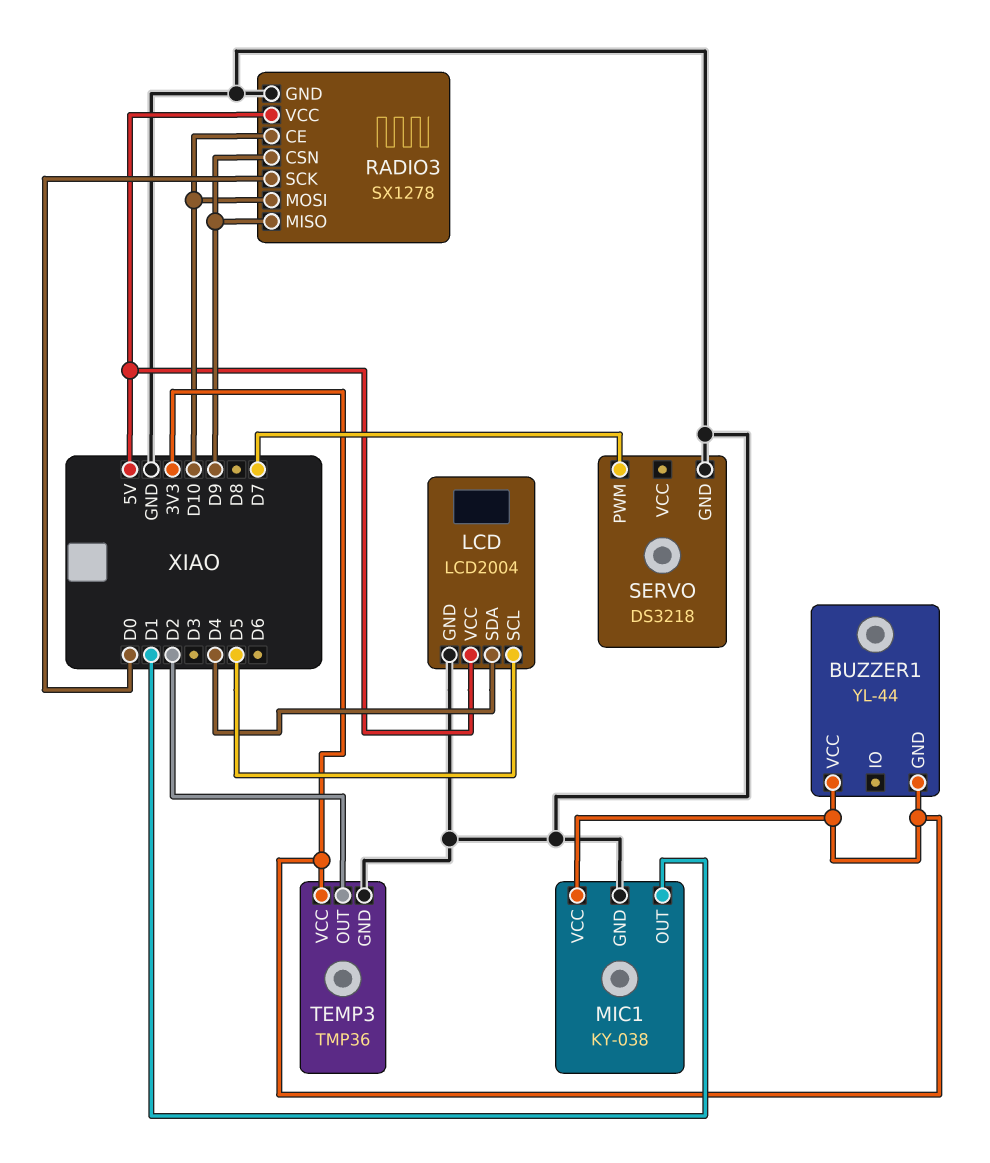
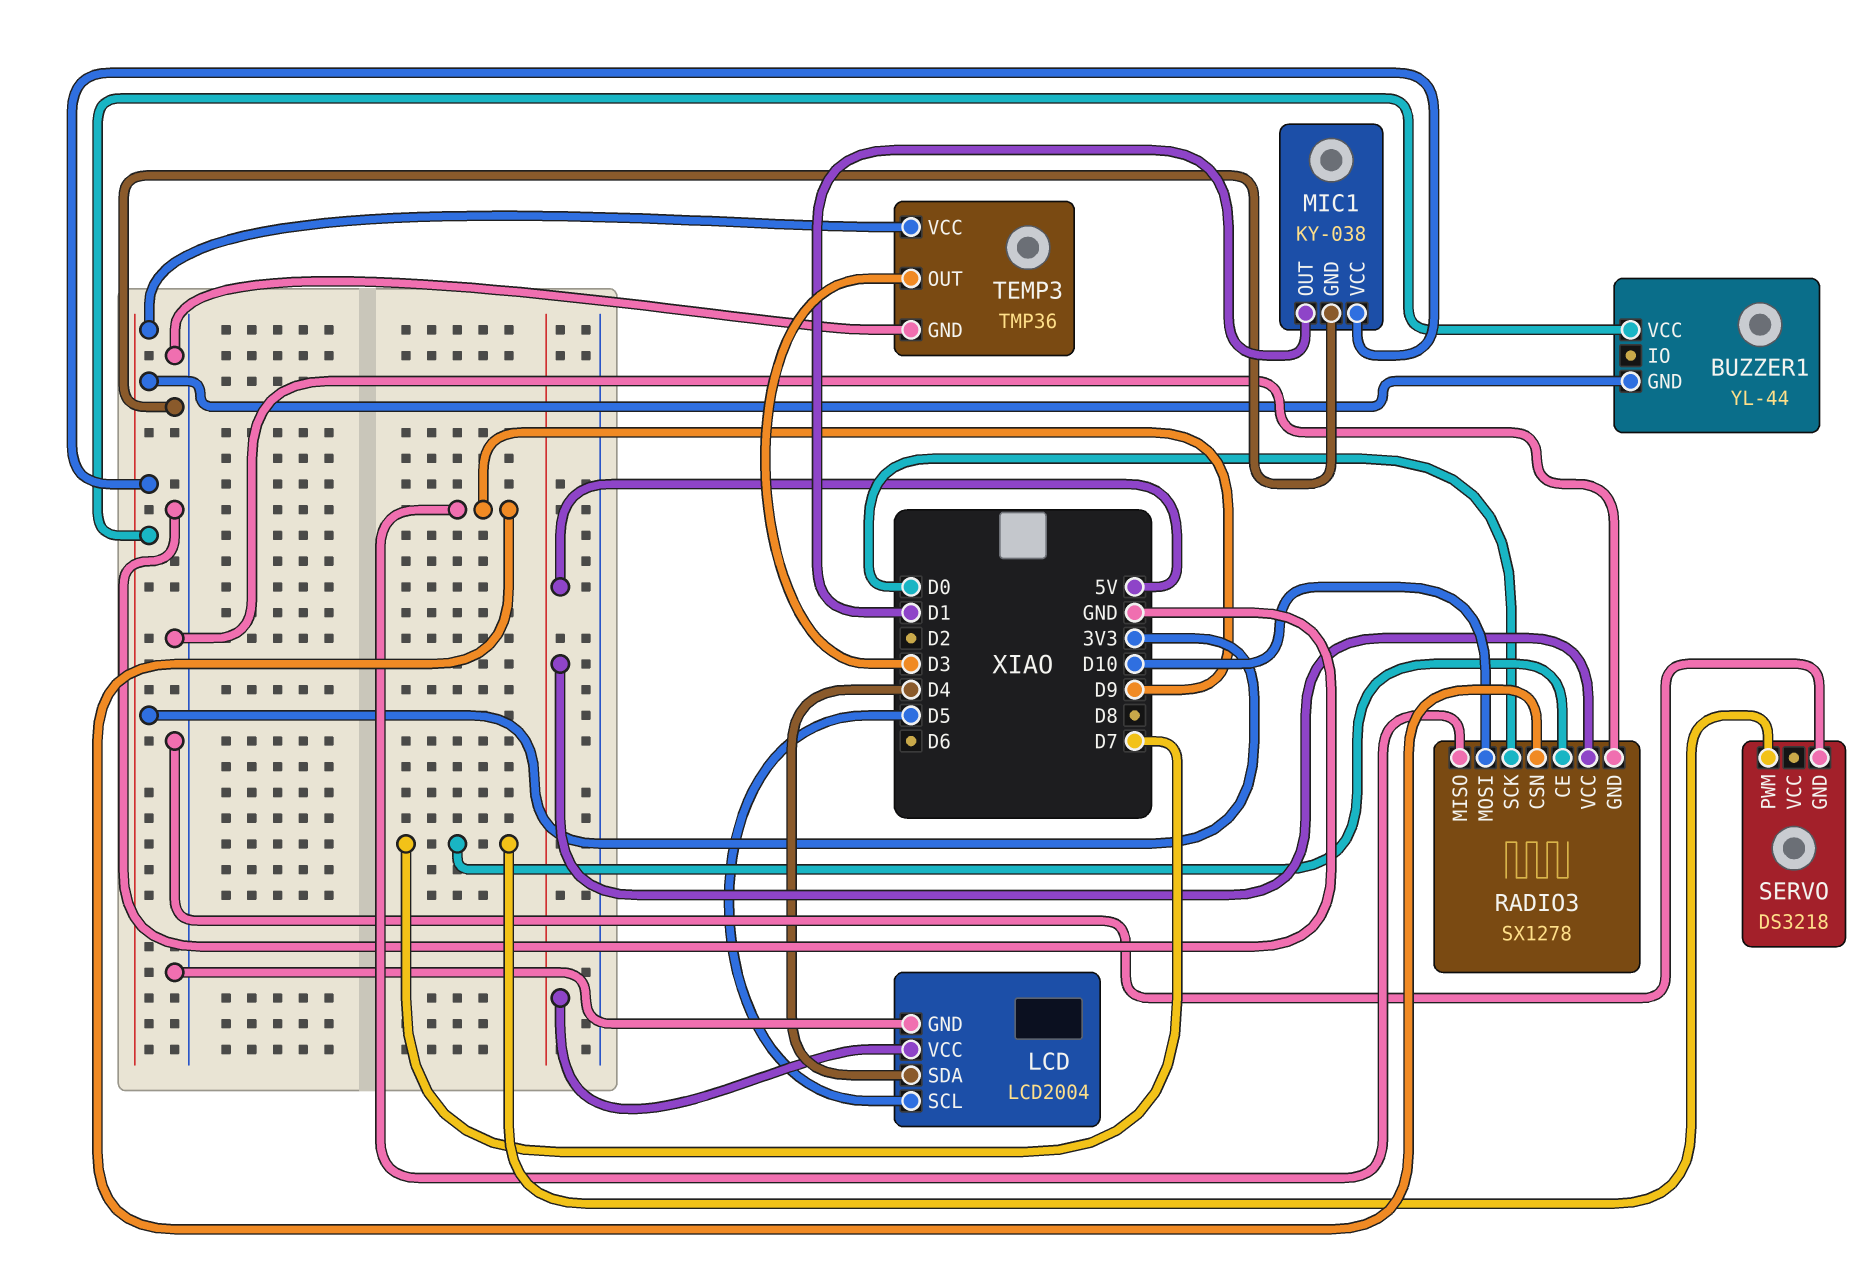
RADIO3 pin CE: D10 -> D7
TEMP3 pin OUT: D2 -> D3

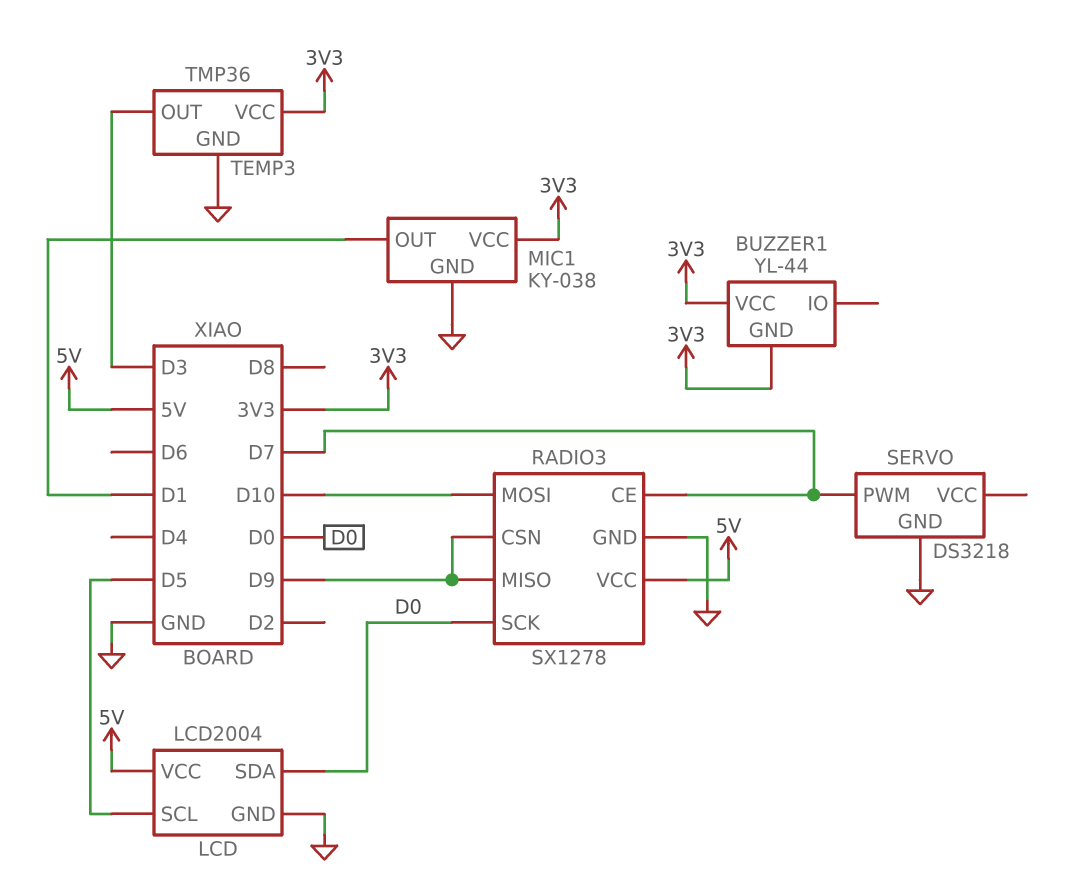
LCD pin SDA: D4 -> D0

